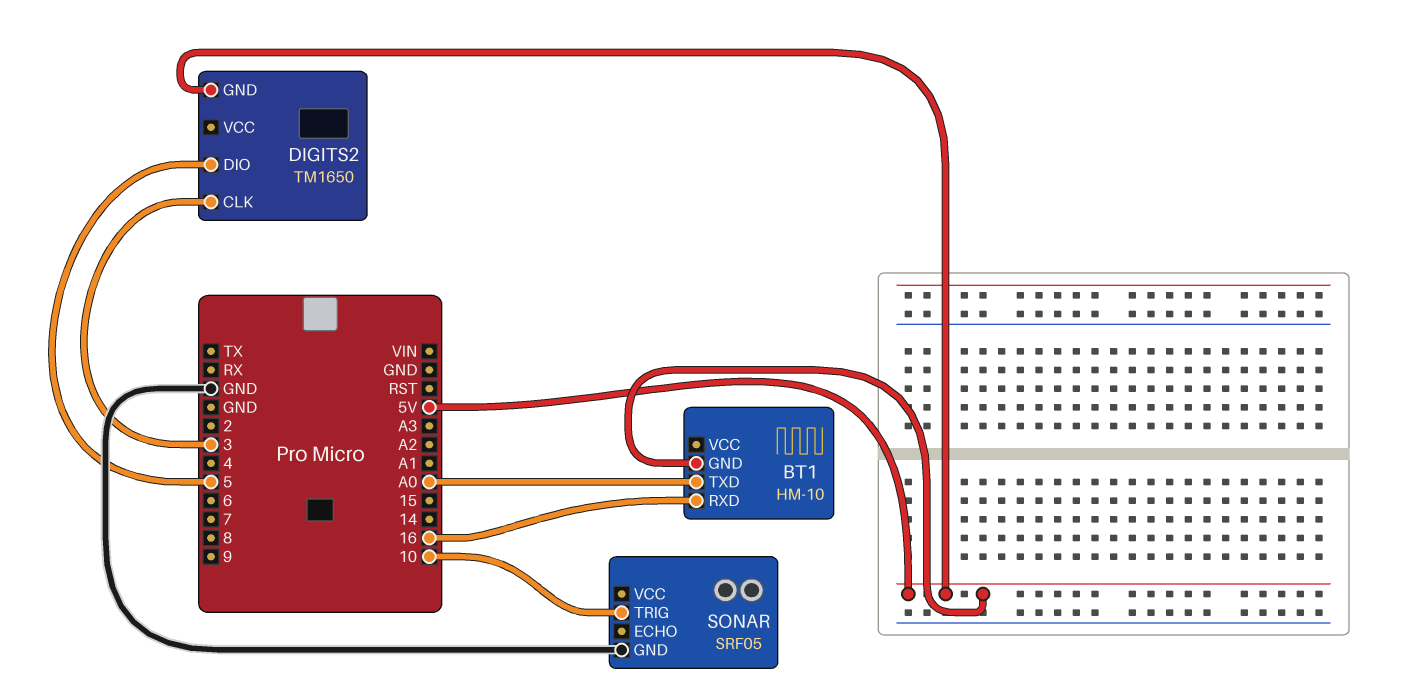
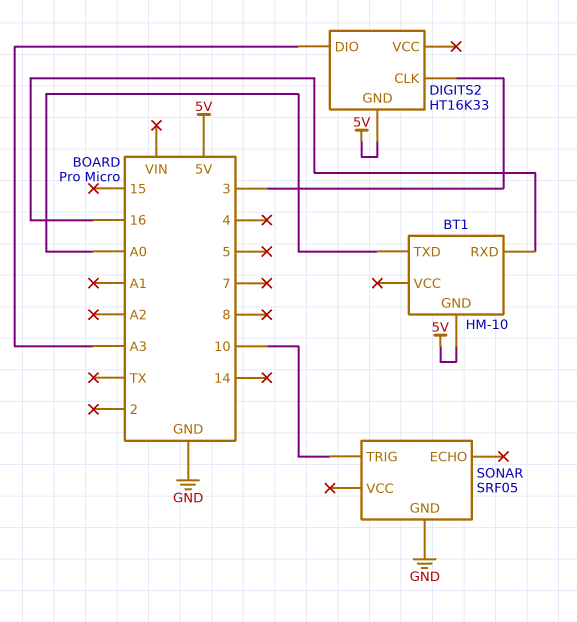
DIGITS2: TM1650 -> HT16K33
DIGITS2 pin DIO: 5 -> A3

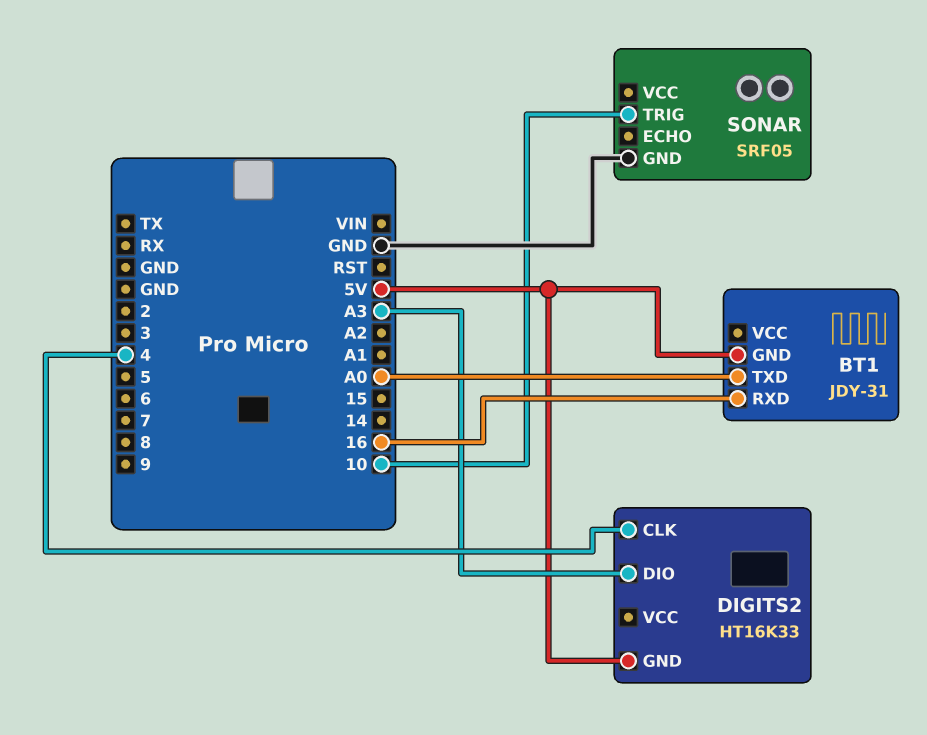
BT1: HM-10 -> JDY-31
DIGITS2 pin CLK: 3 -> 4

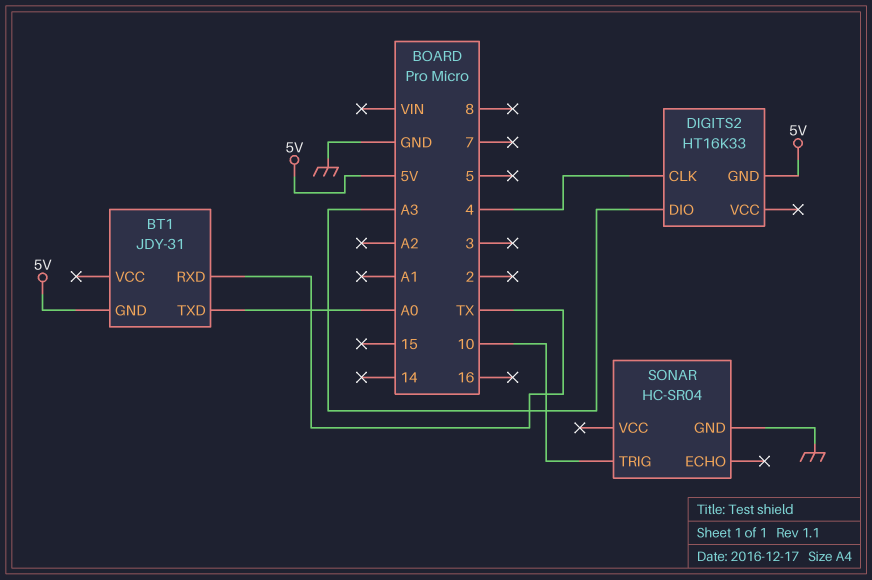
BT1 pin RXD: 16 -> TX
SONAR: SRF05 -> HC-SR04

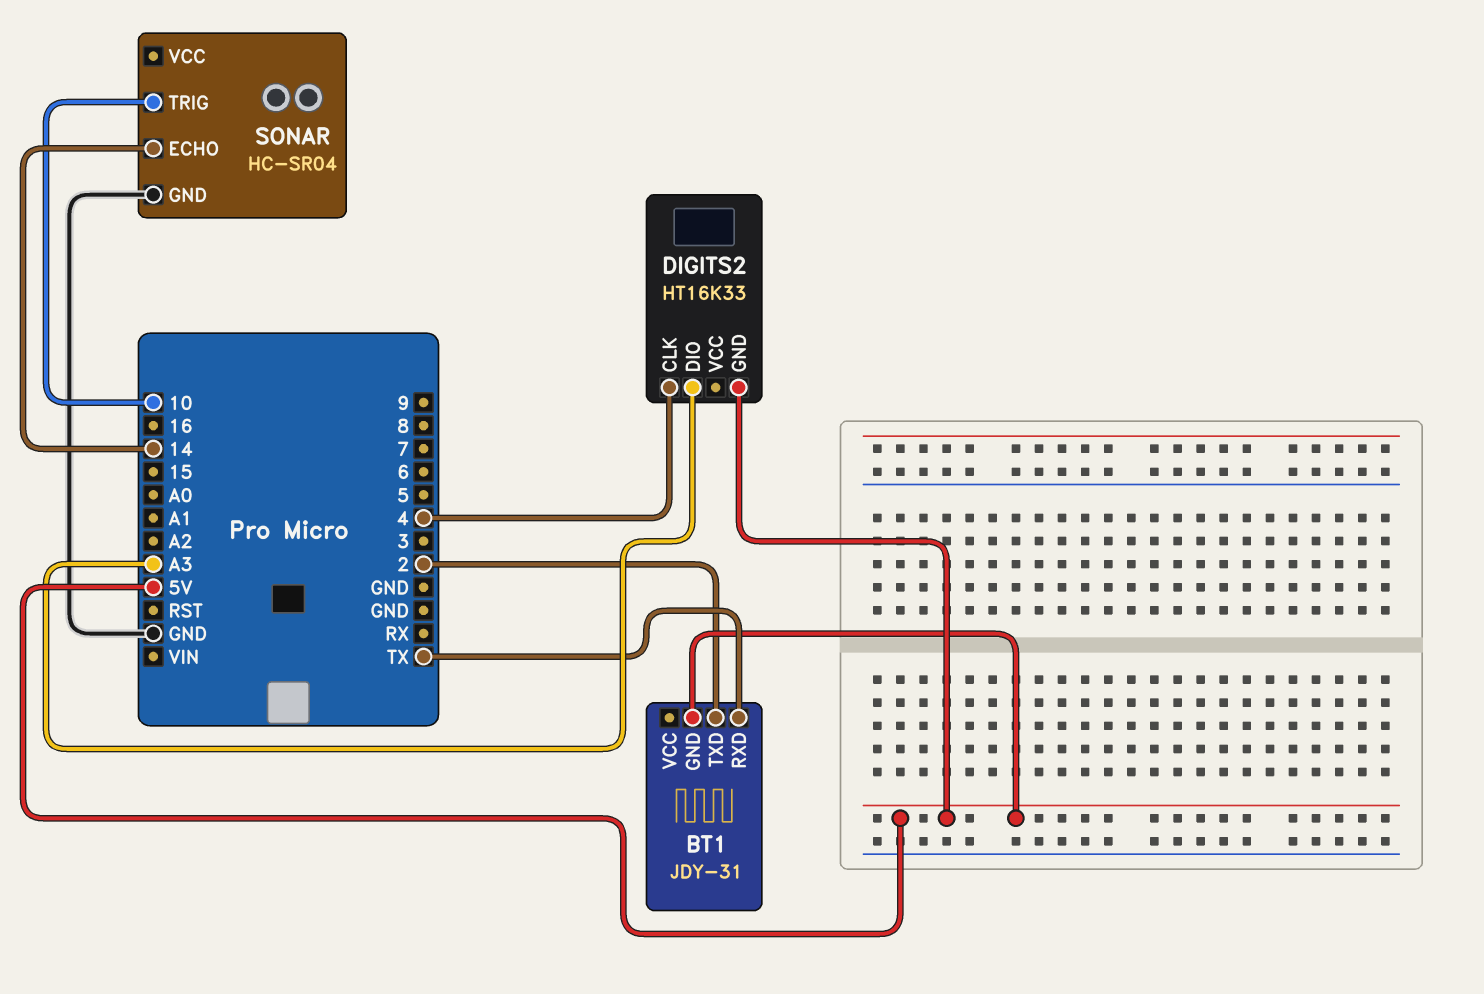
BT1 pin TXD: A0 -> 2
SONAR pin ECHO: none -> 14

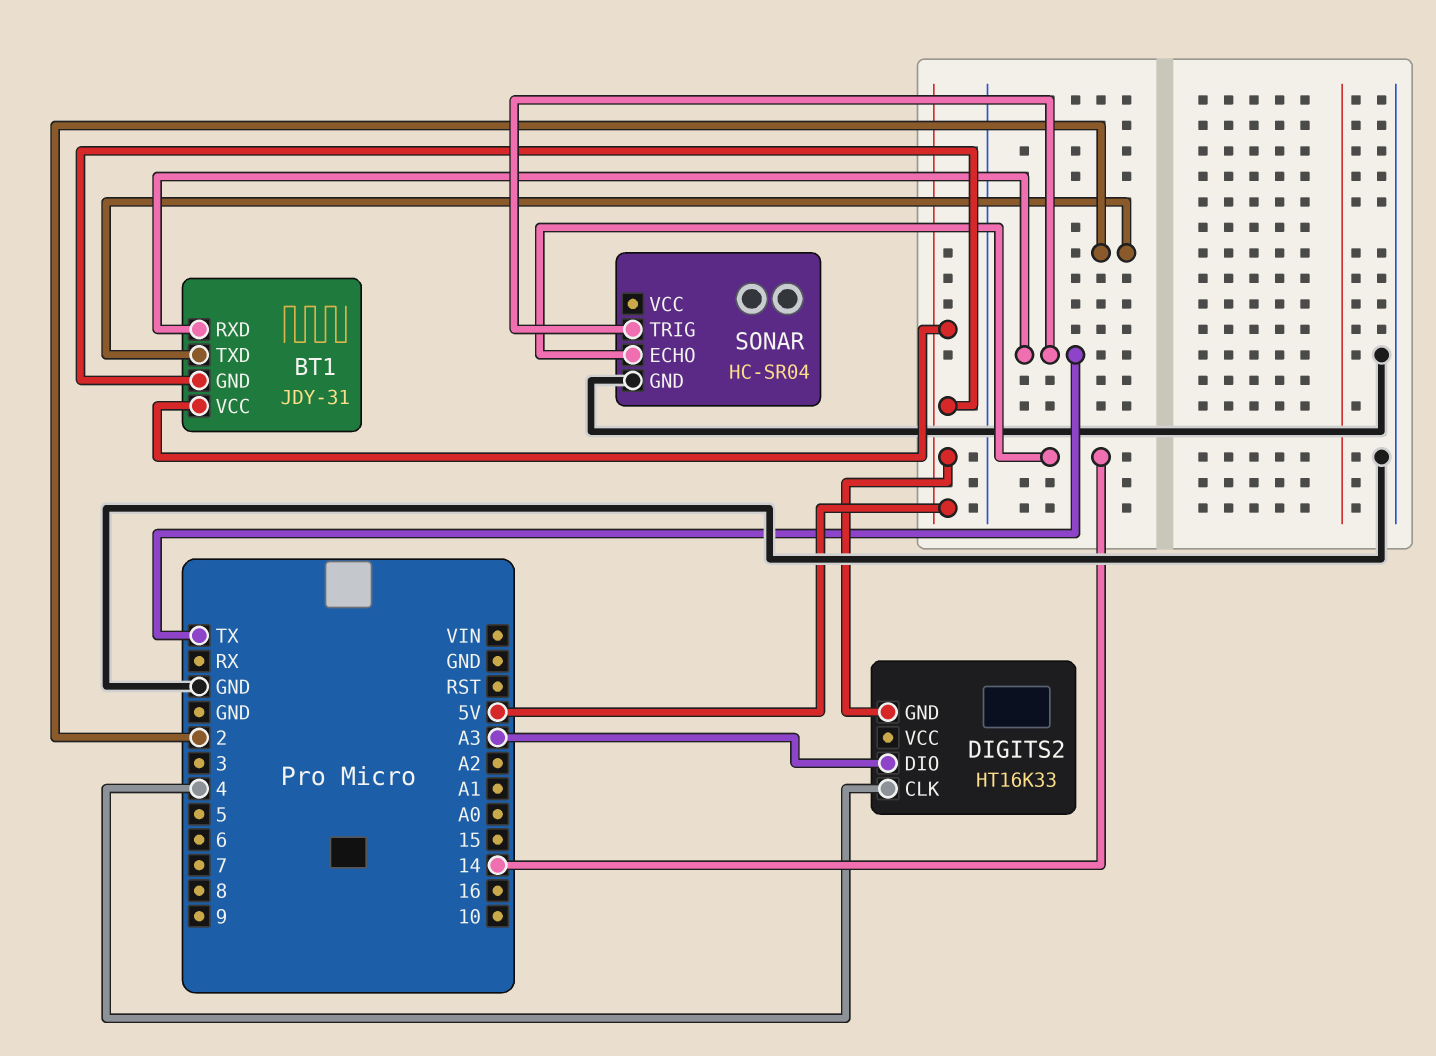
BT1 pin VCC: none -> 5V
SONAR pin TRIG: 10 -> TX

